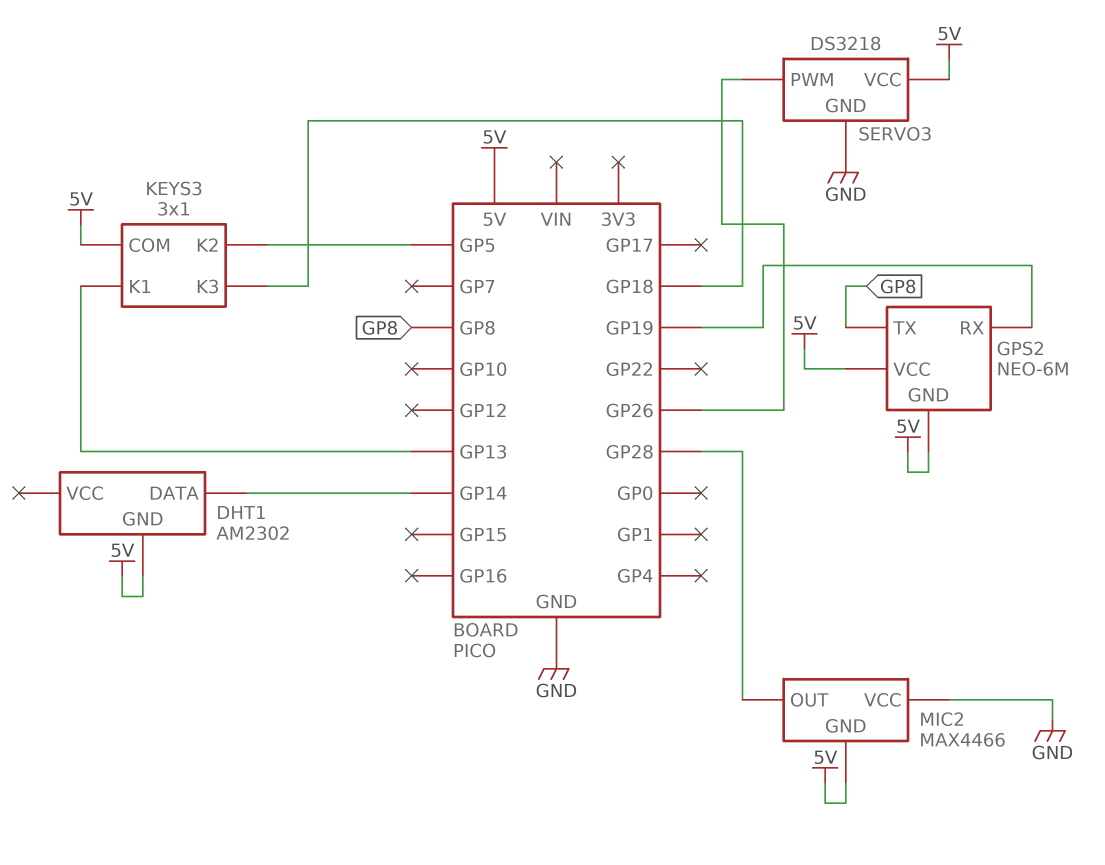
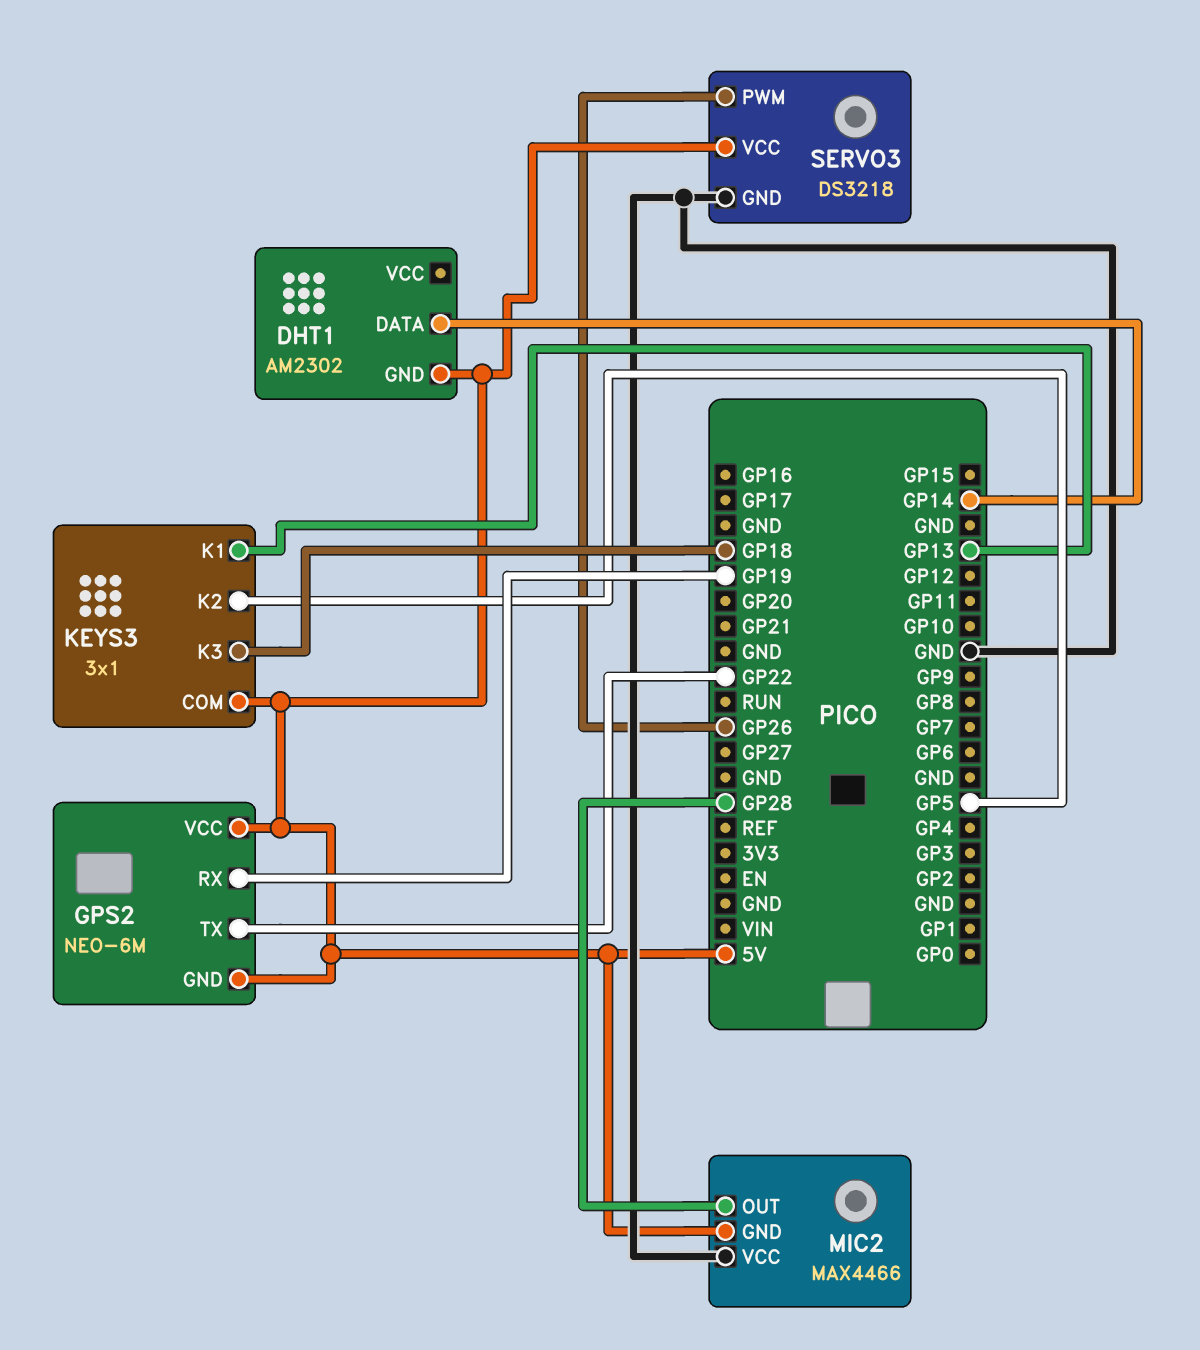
GPS2 pin TX: GP8 -> GP22

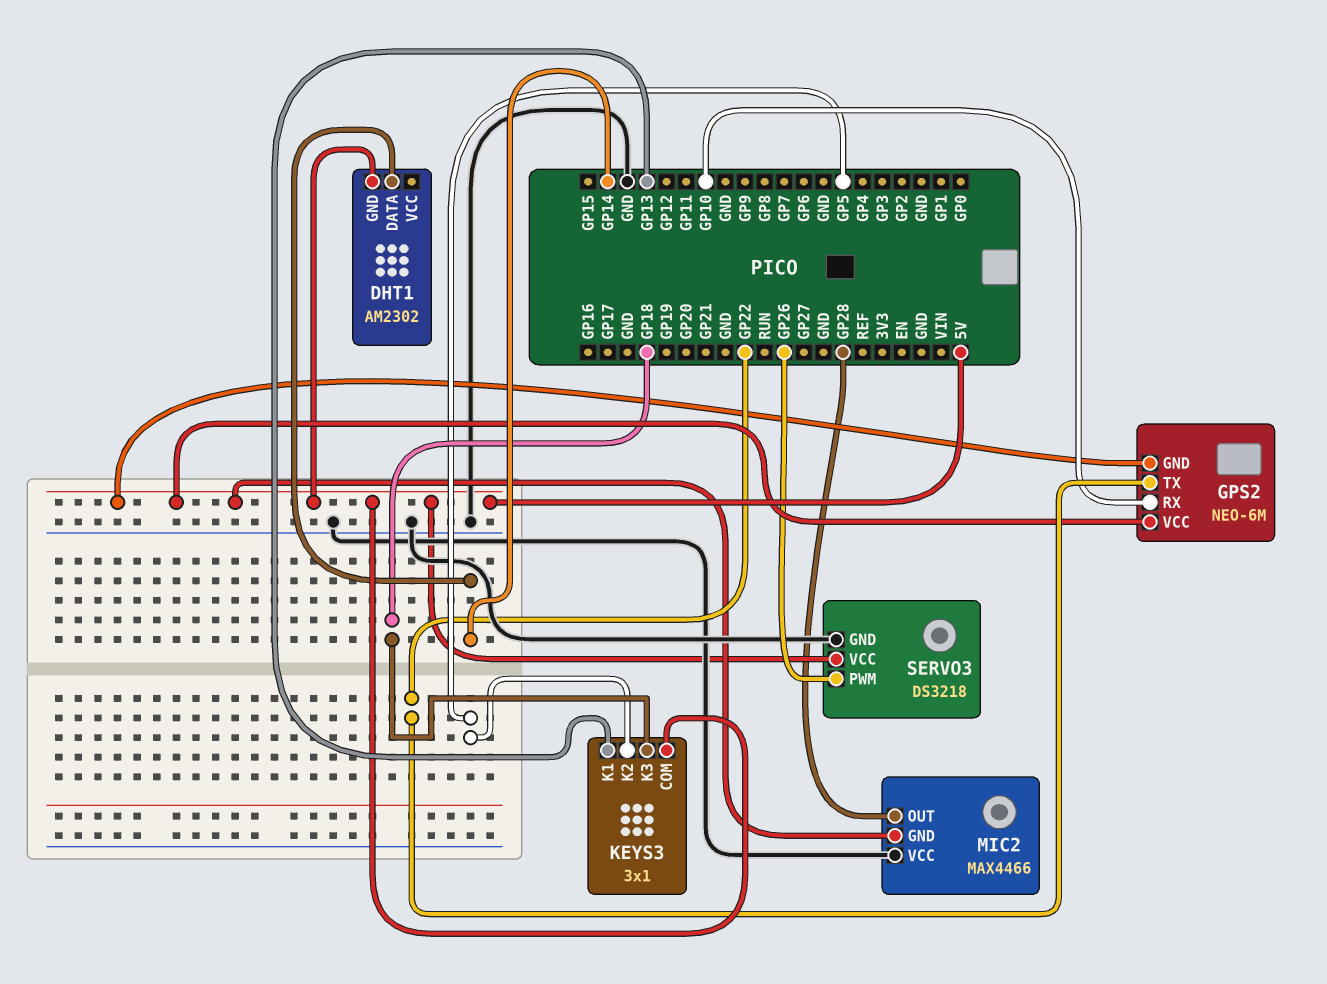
GPS2 pin RX: GP19 -> GP10

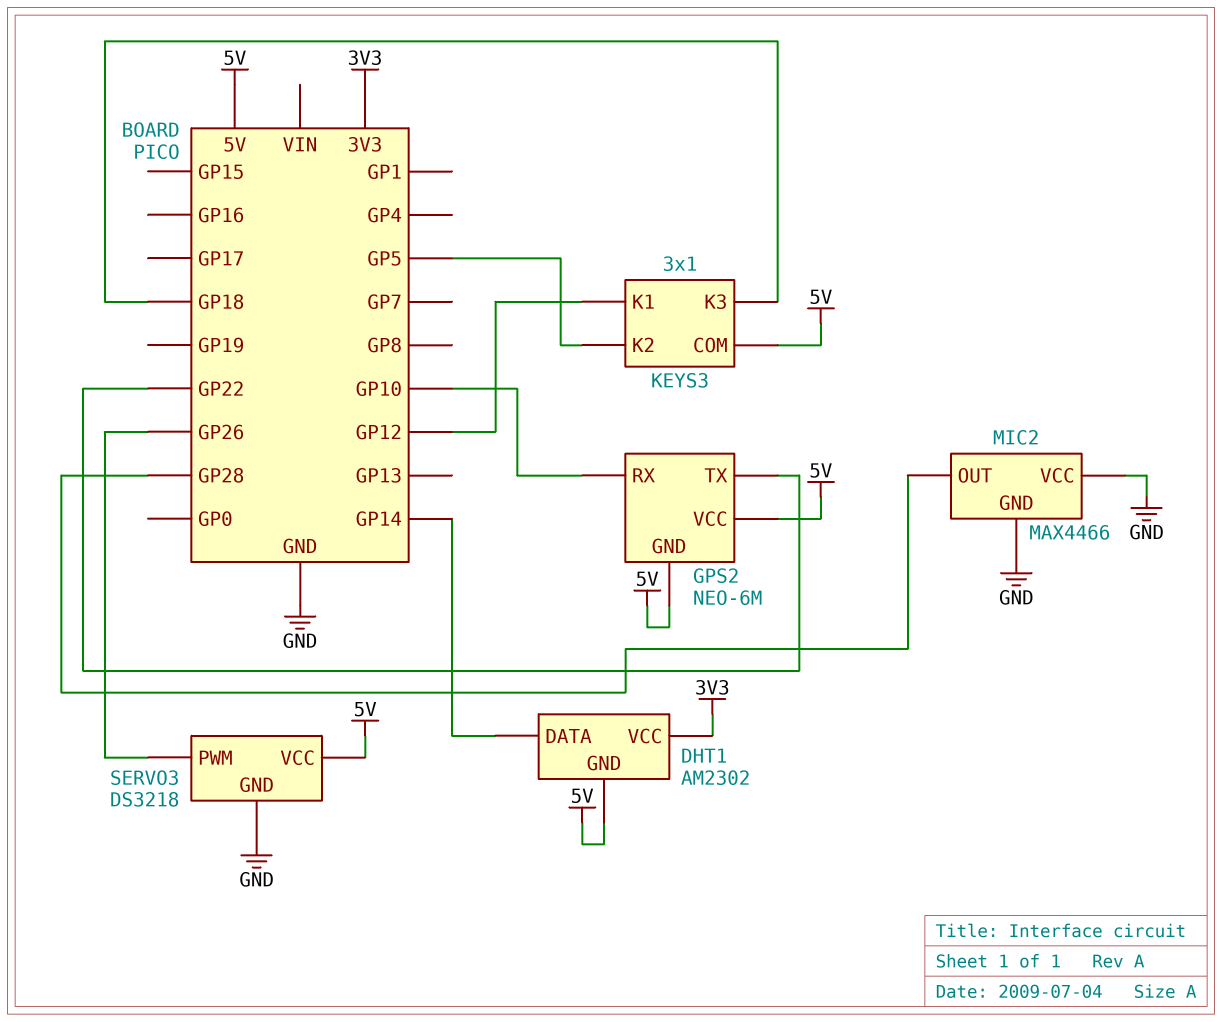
DHT1 pin VCC: none -> 3V3
KEYS3 pin K1: GP13 -> GP12
MIC2 pin GND: 5V -> GND

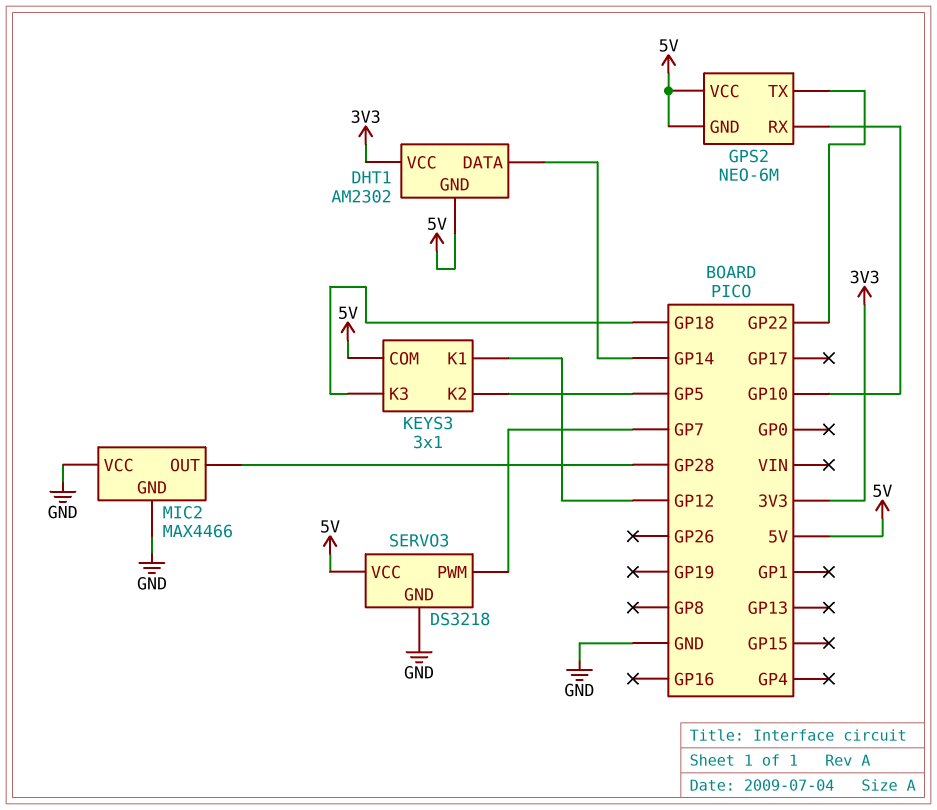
SERVO3 pin PWM: GP26 -> GP7

